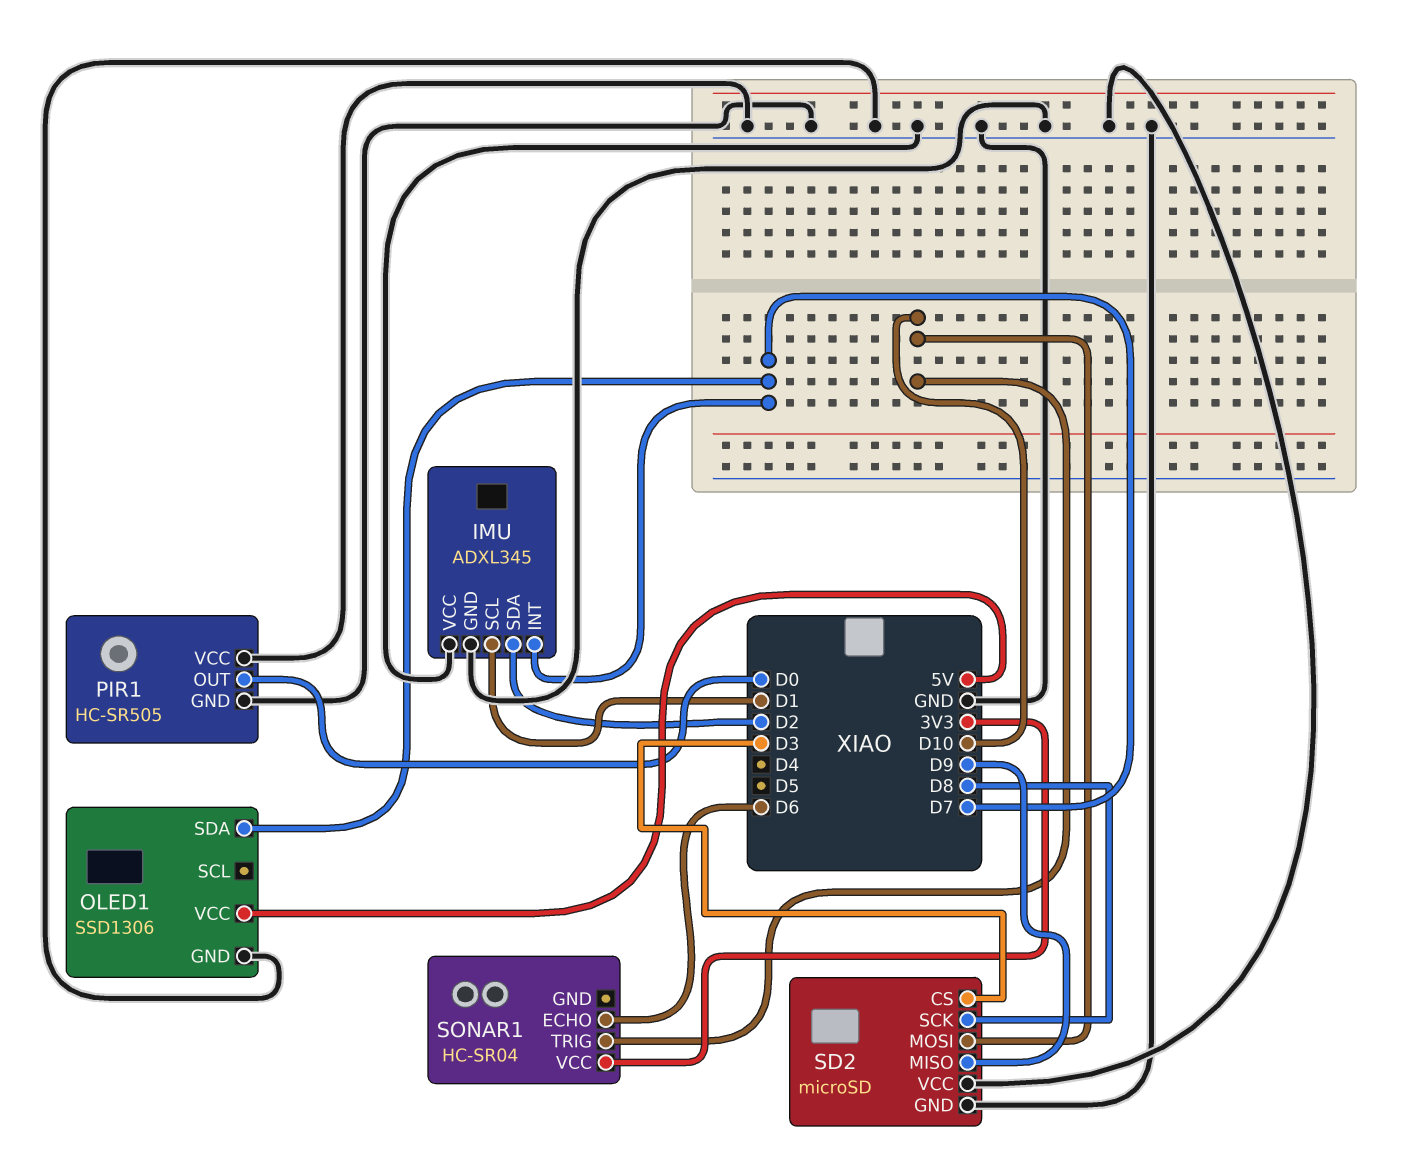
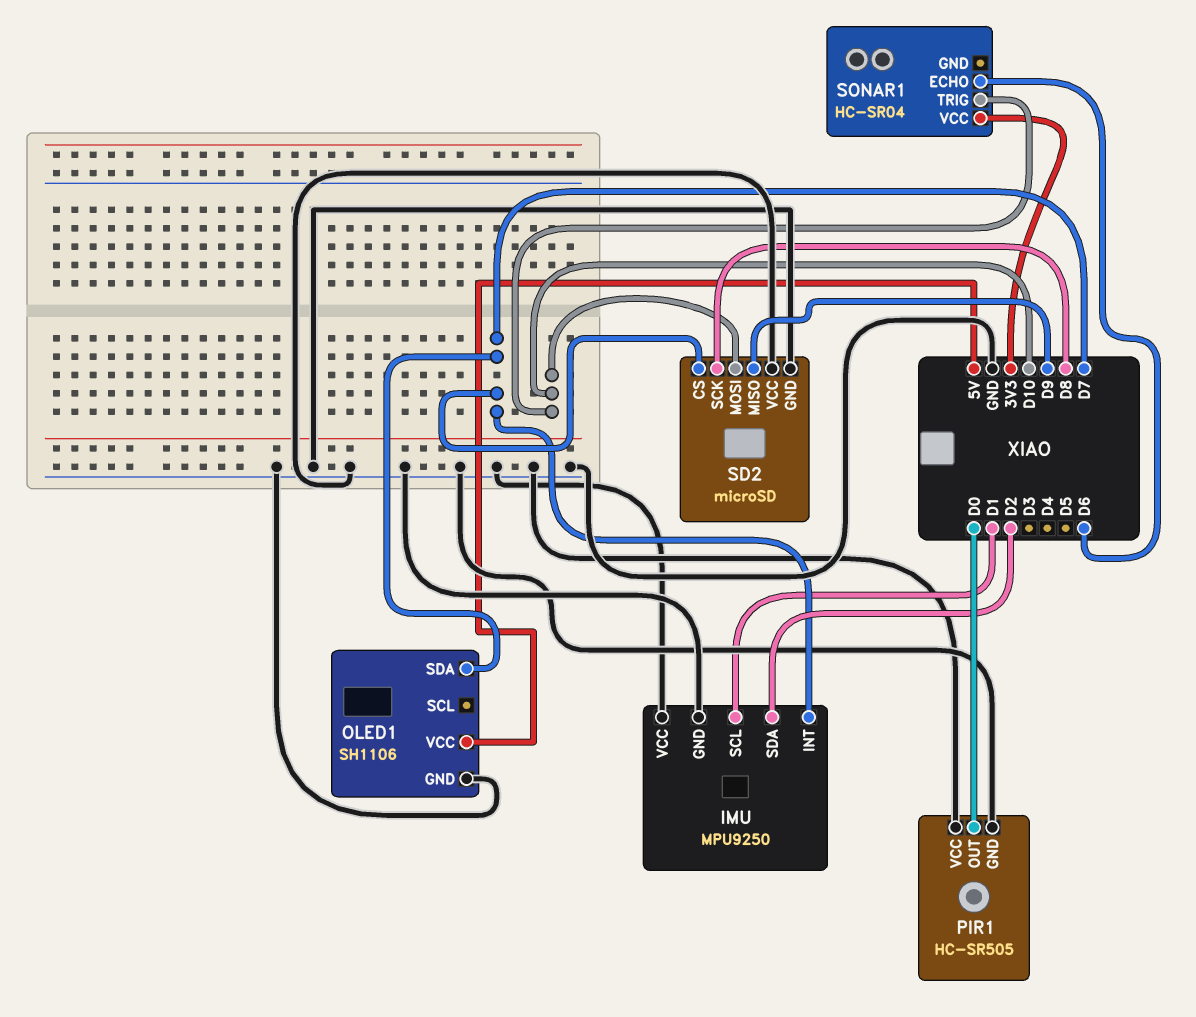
IMU: ADXL345 -> MPU9250
OLED1: SSD1306 -> SH1106
SD2 pin CS: D3 -> D7

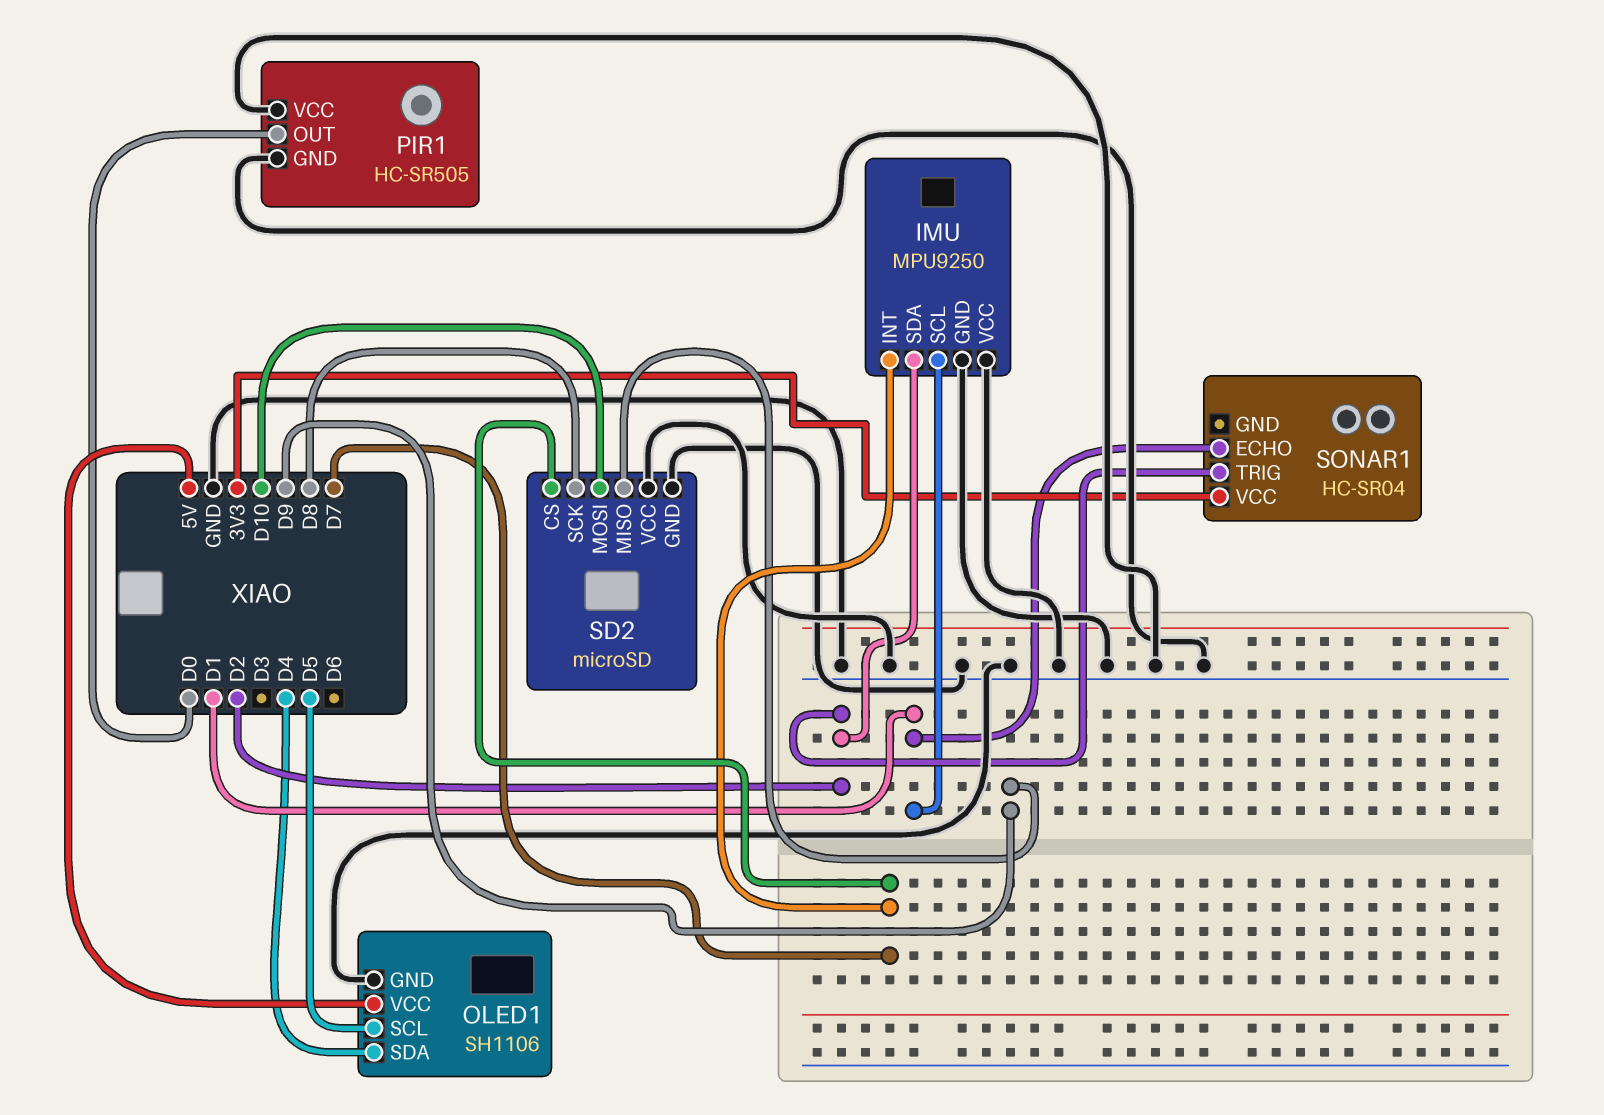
OLED1 pin SCL: none -> D5
OLED1 pin SDA: D7 -> D4
SONAR1 pin ECHO: D6 -> D1
SONAR1 pin TRIG: D10 -> D2

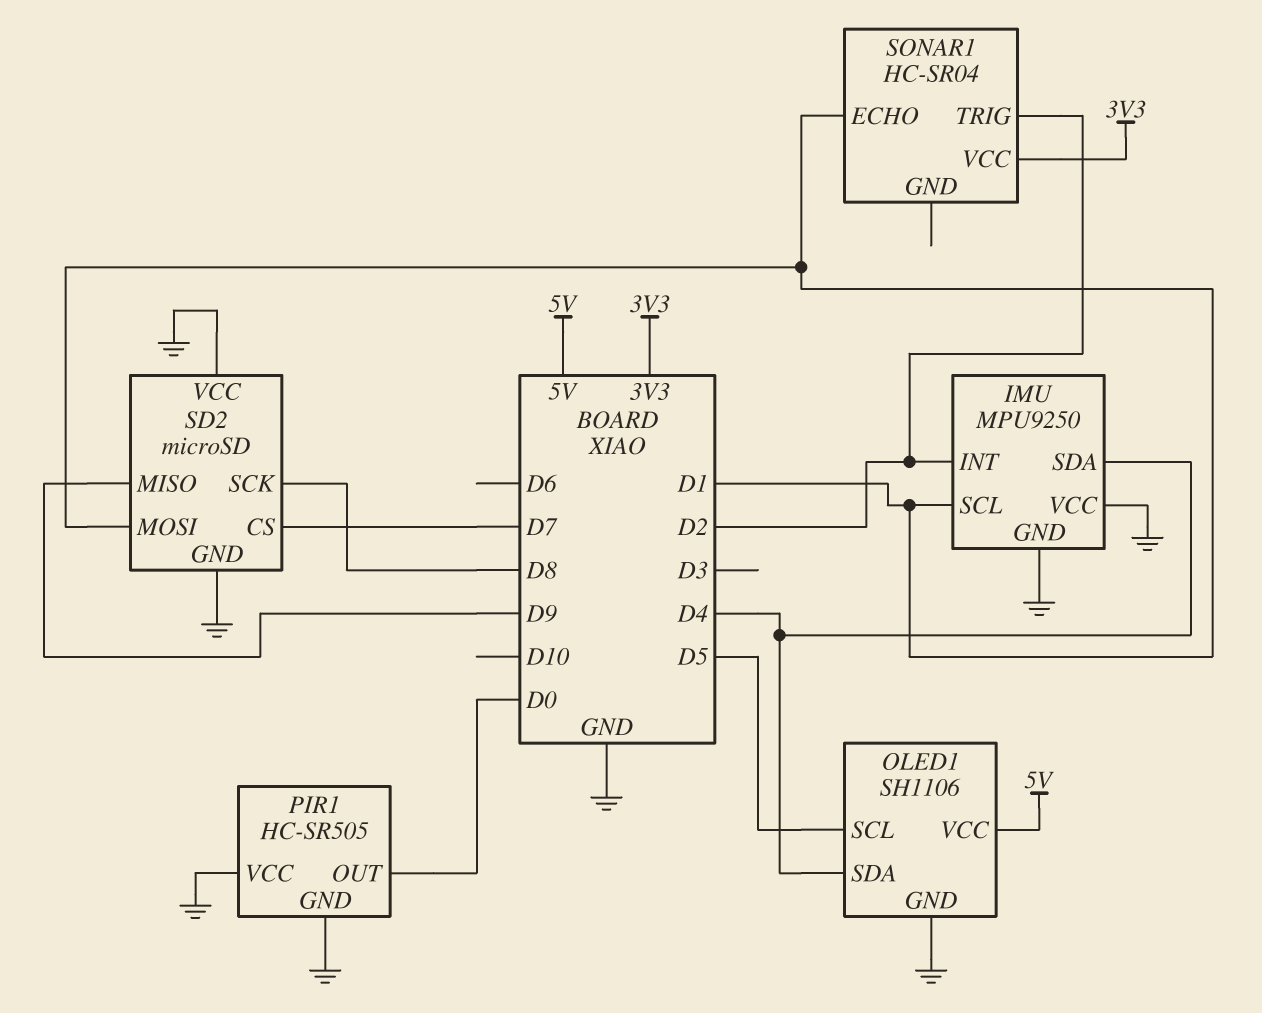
IMU pin INT: D7 -> D2
IMU pin SDA: D2 -> D4
SD2 pin MOSI: D10 -> D1

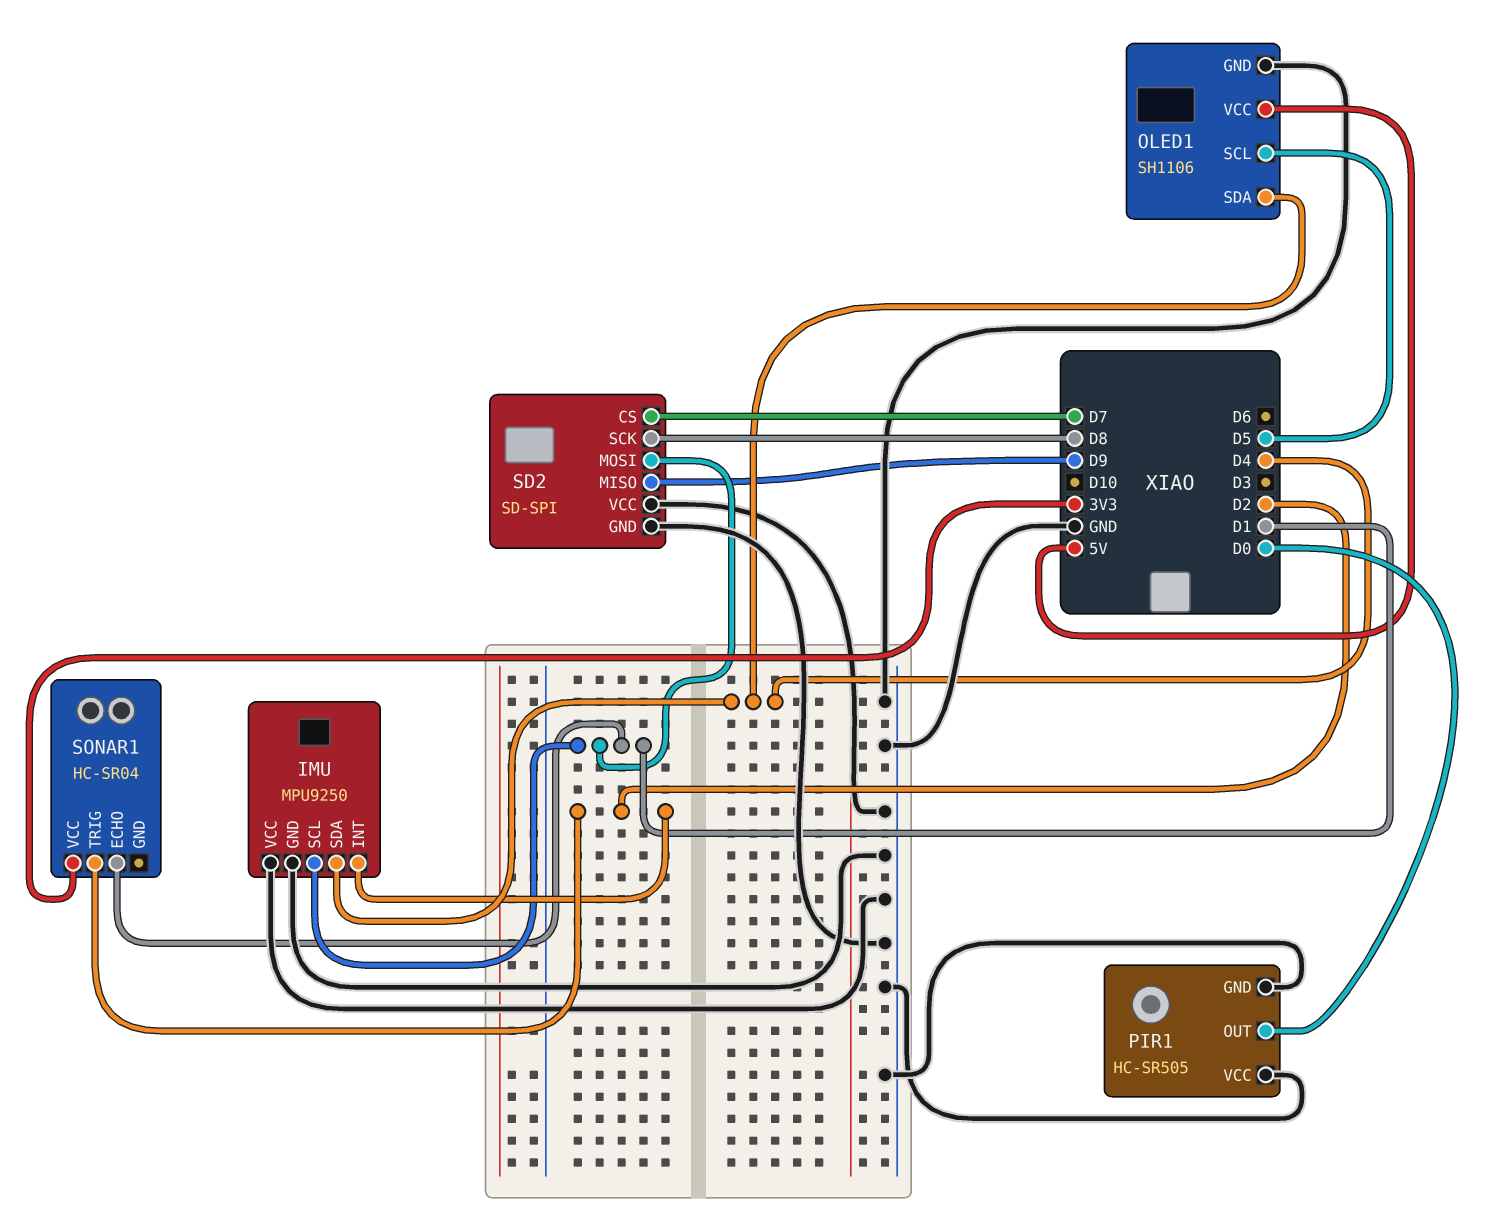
SD2: microSD -> SD-SPI

